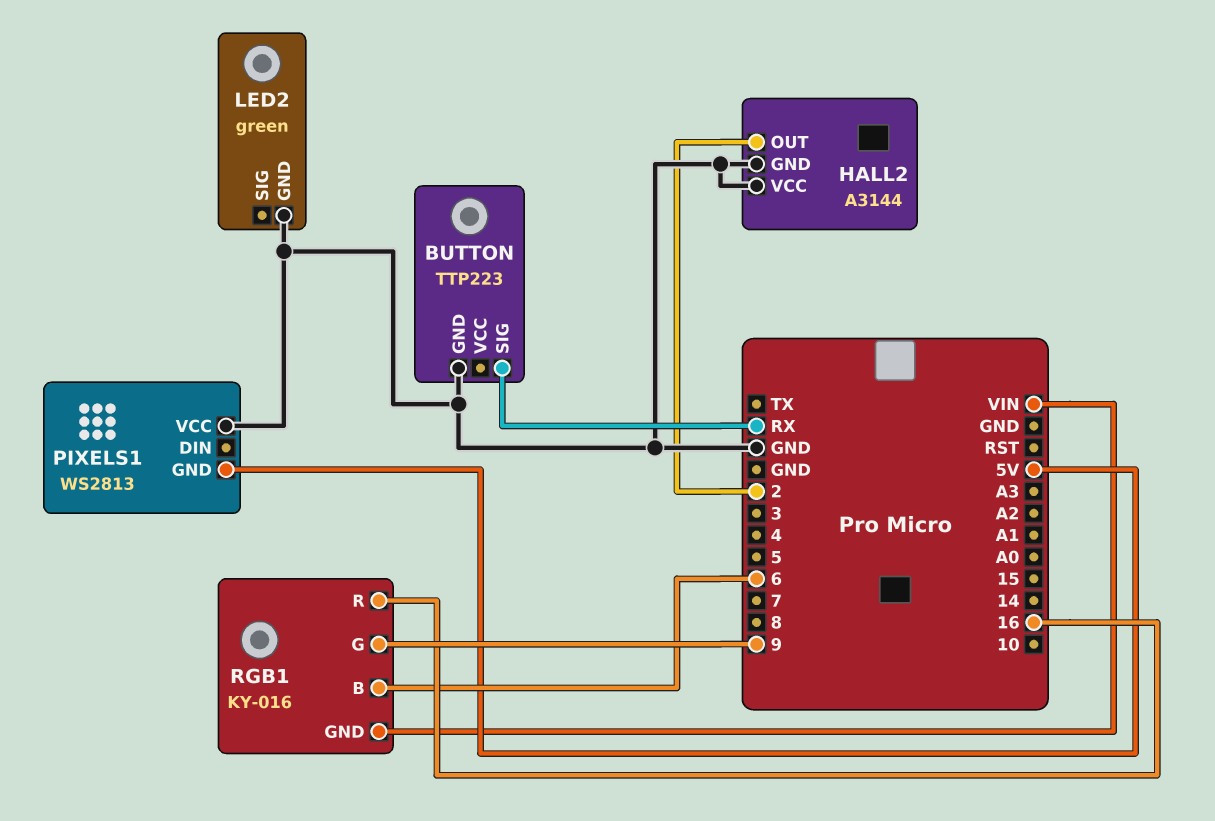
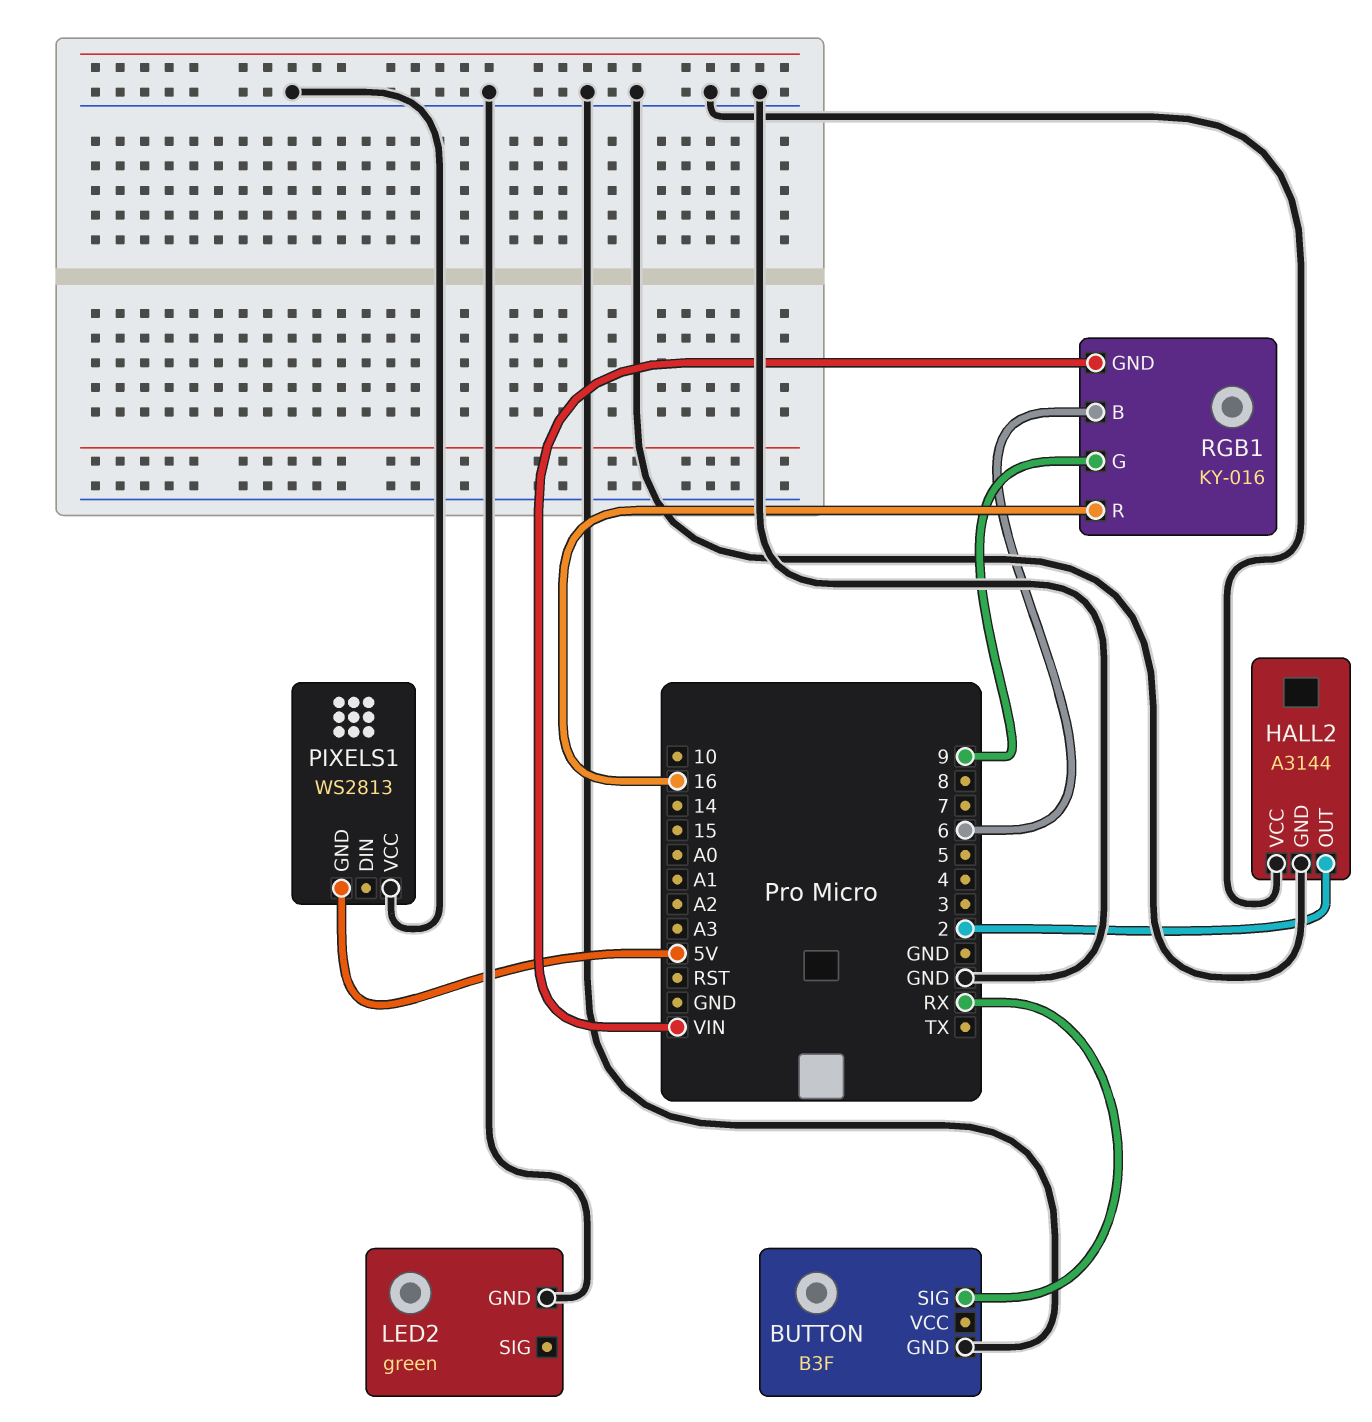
BUTTON: TTP223 -> B3F

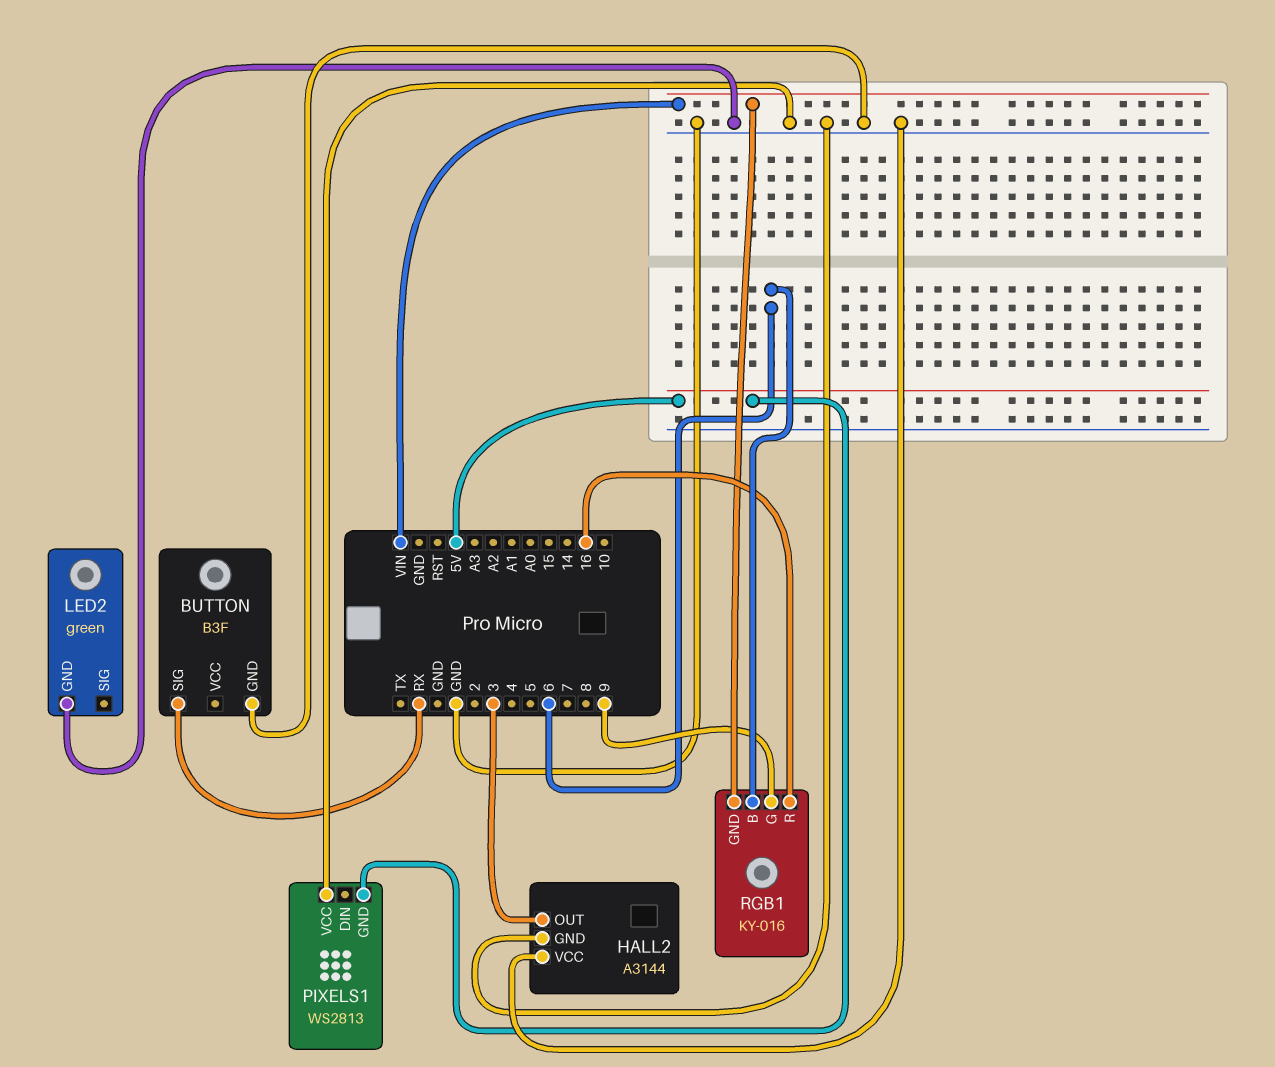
HALL2 pin OUT: 2 -> 3

